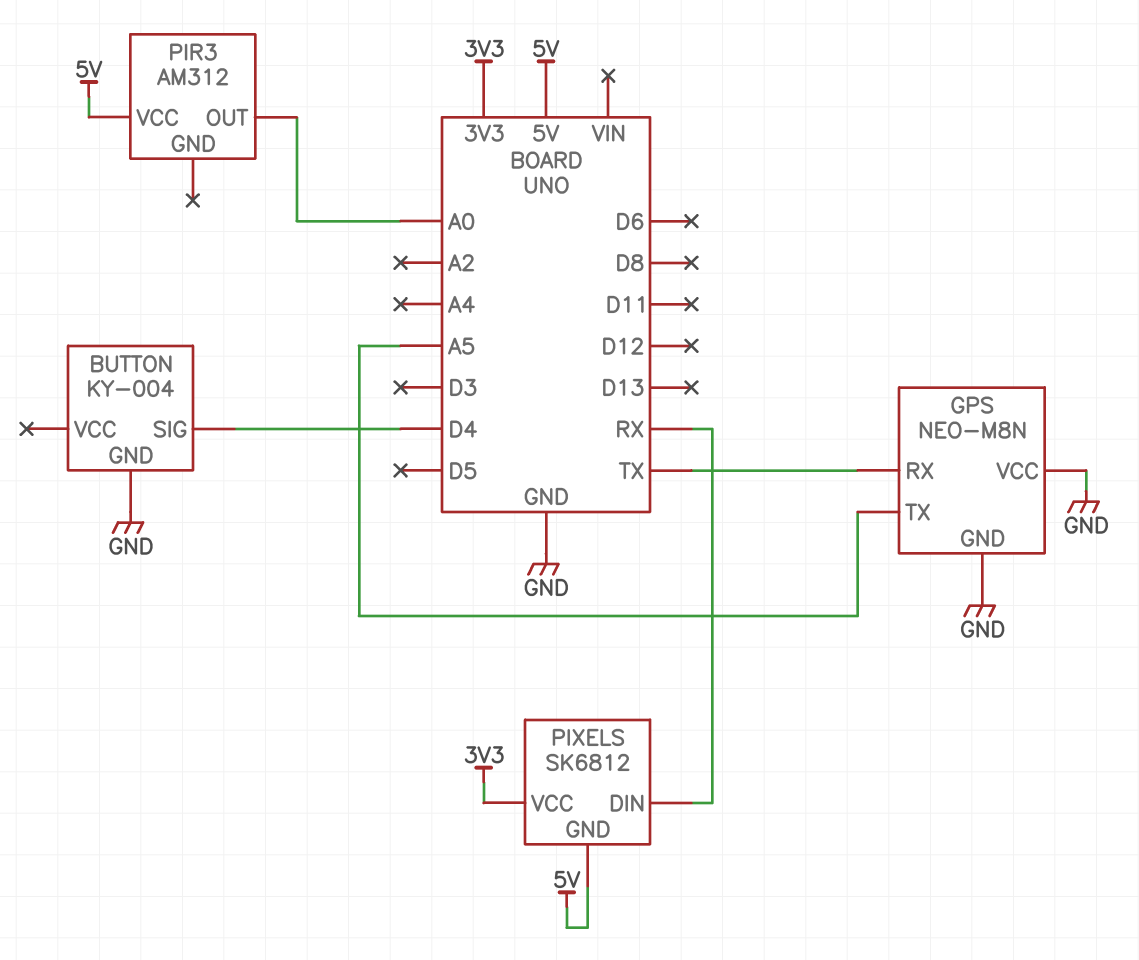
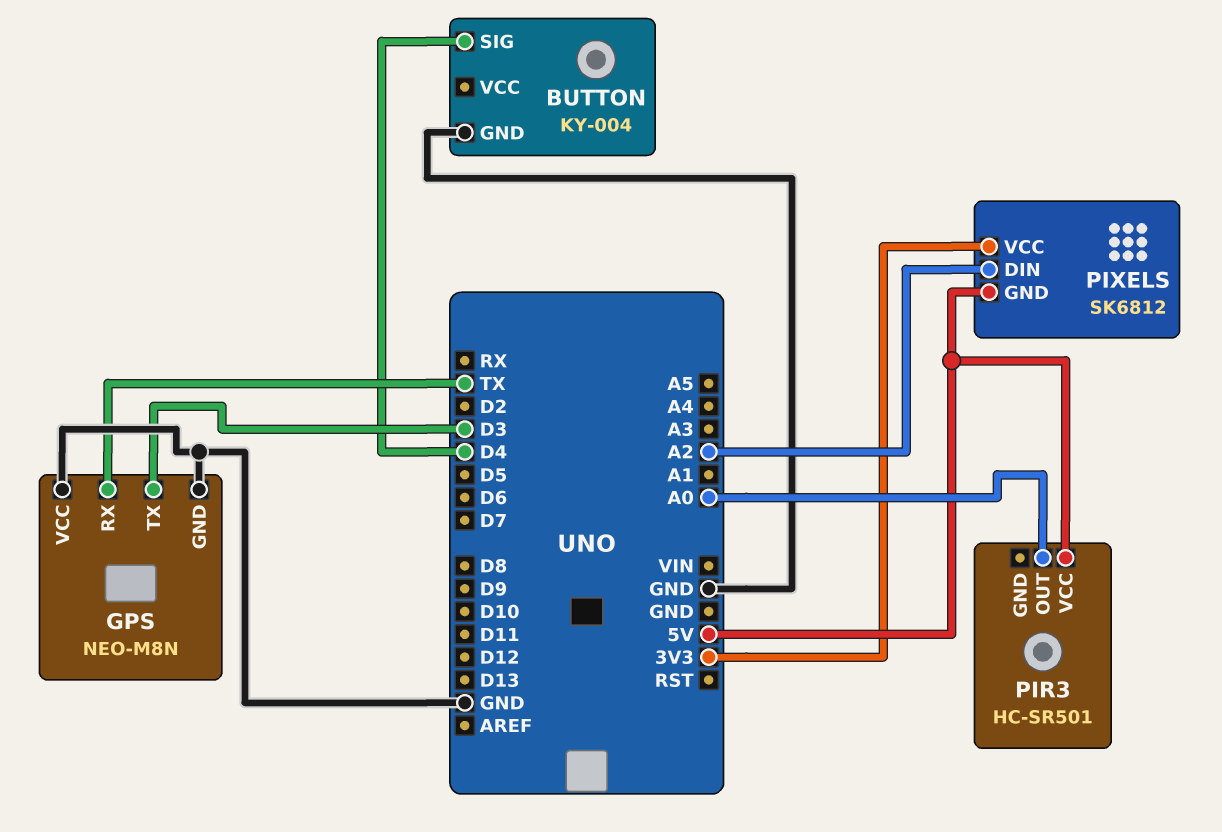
GPS pin TX: A5 -> D3
PIR3: AM312 -> HC-SR501
PIXELS pin DIN: RX -> A2

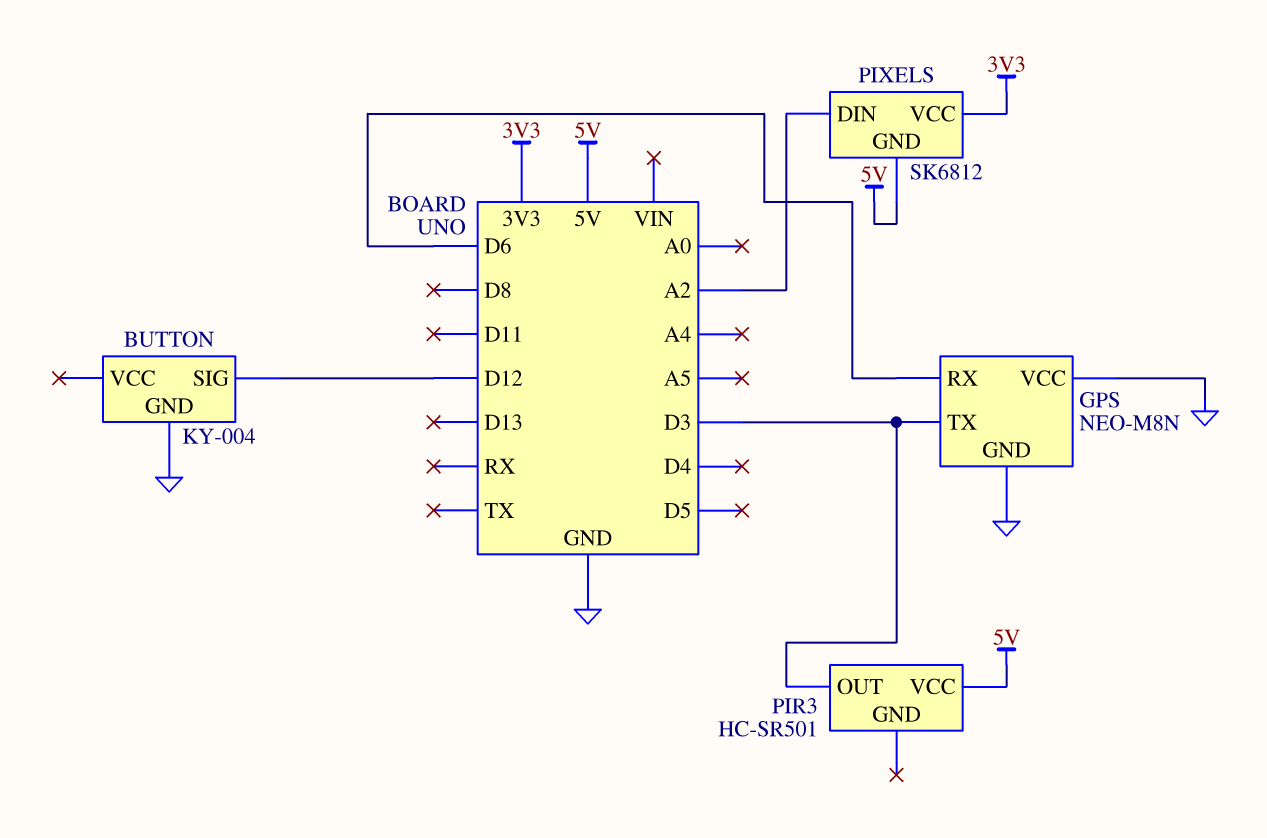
BUTTON pin SIG: D4 -> D12
GPS pin RX: TX -> D6
PIR3 pin OUT: A0 -> D3

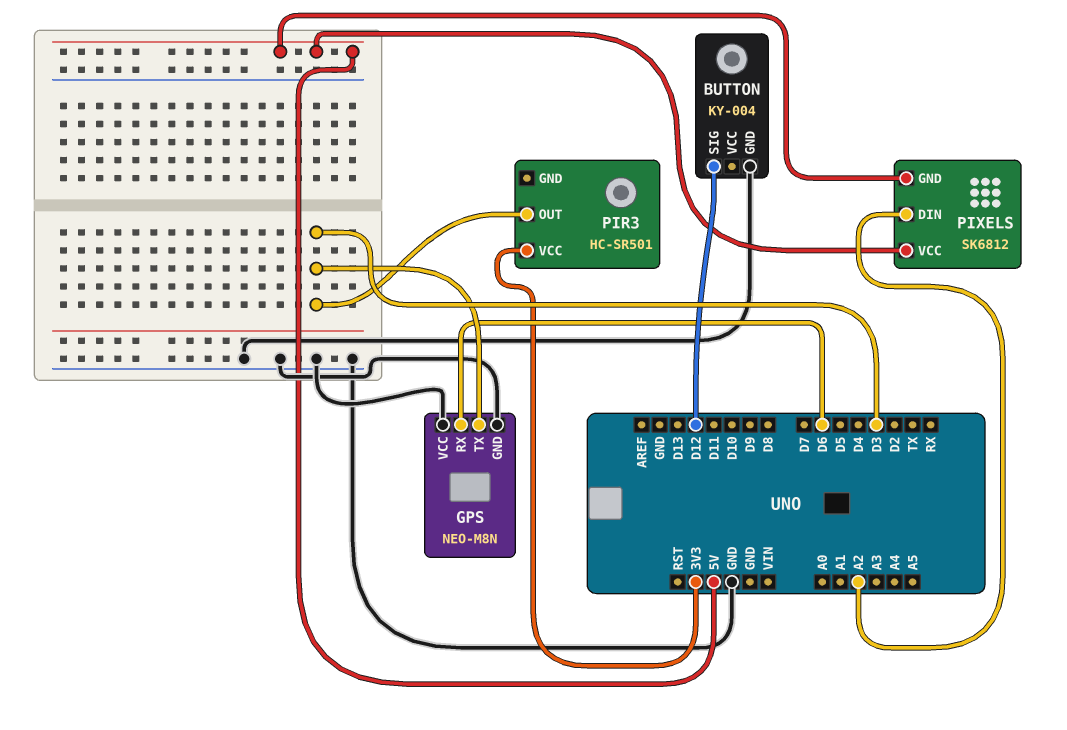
PIR3 pin VCC: 5V -> 3V3
PIXELS pin VCC: 3V3 -> 5V

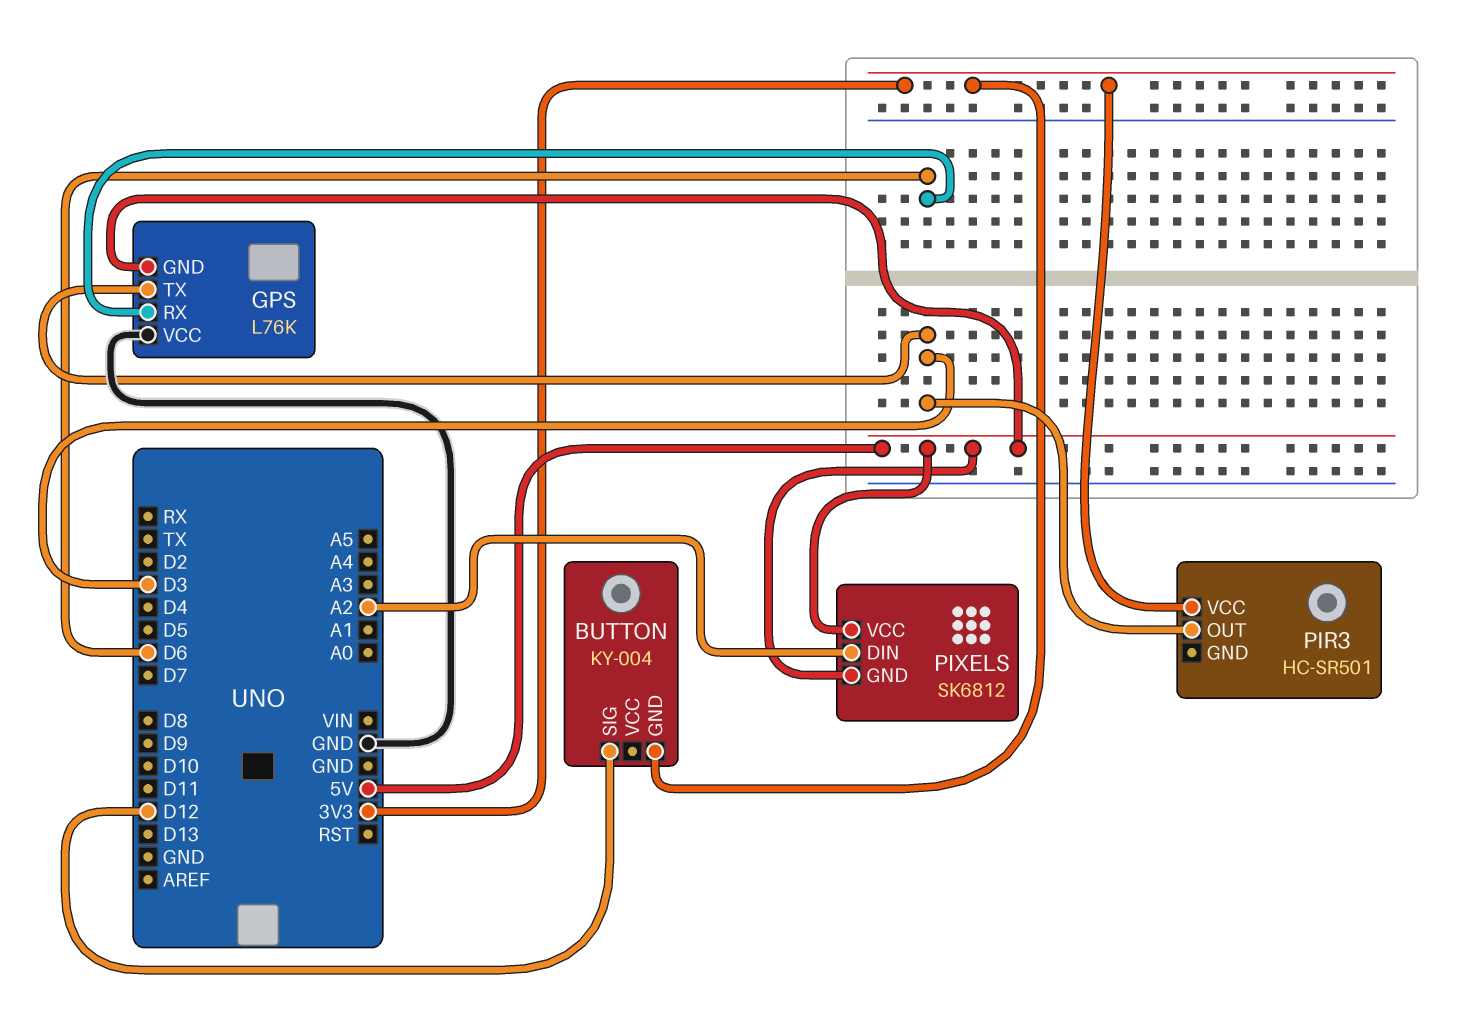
BUTTON pin GND: GND -> 3V3
GPS: NEO-M8N -> L76K
GPS pin GND: GND -> 5V

